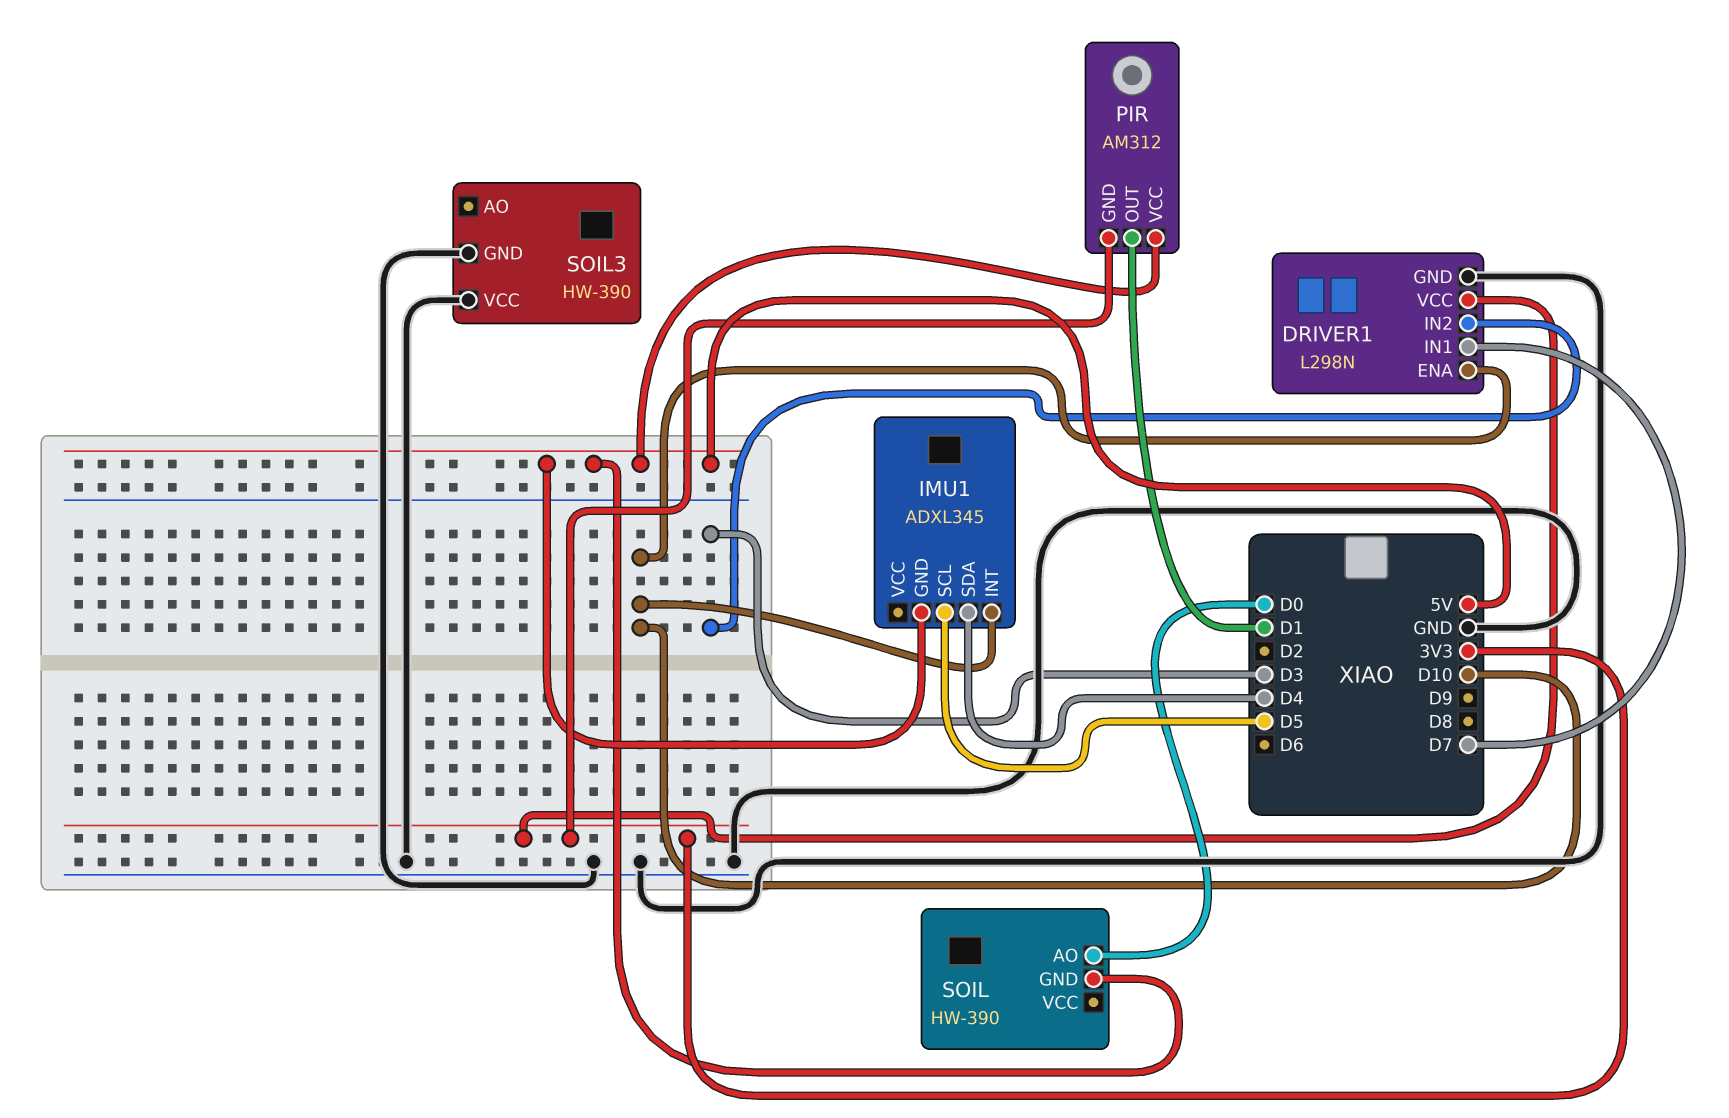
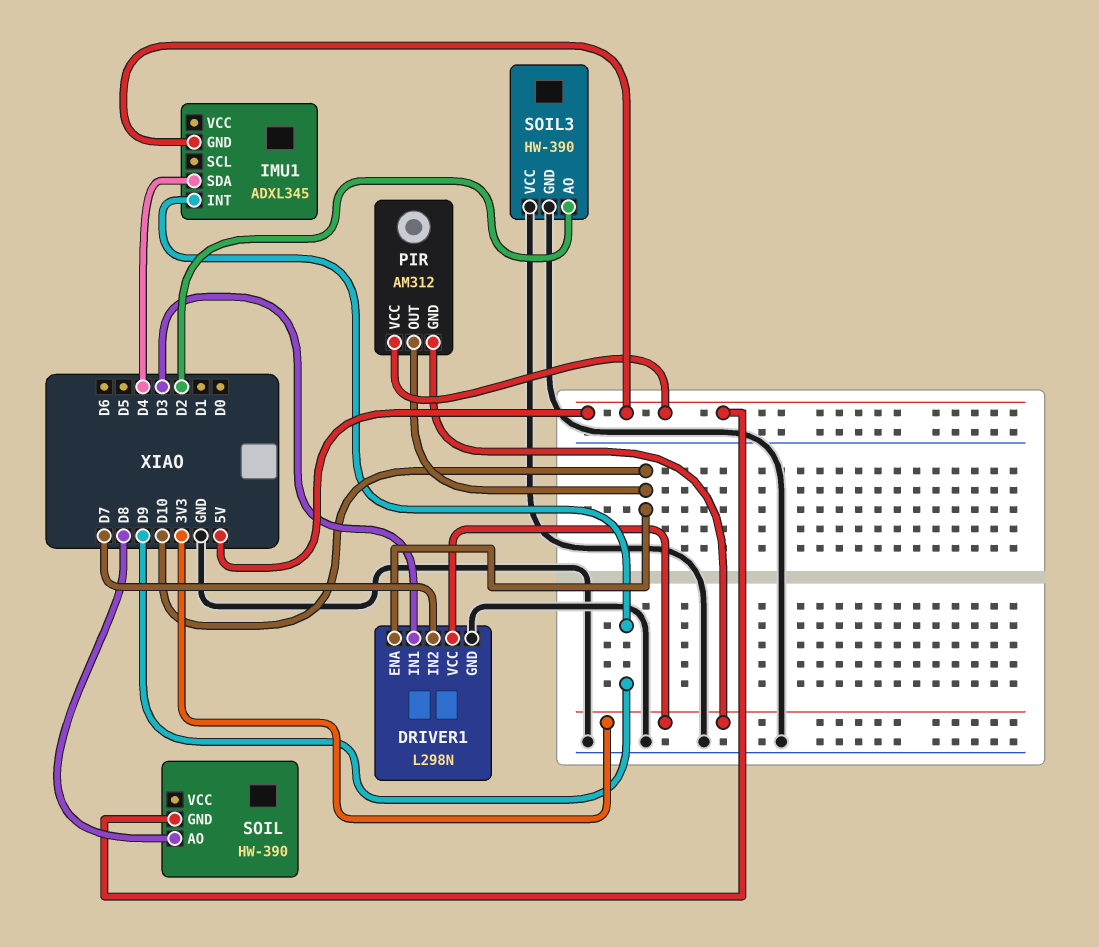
DRIVER1 pin IN1: D7 -> D3
DRIVER1 pin IN2: D3 -> D7
IMU1 pin INT: D10 -> D9
IMU1 pin SCL: D5 -> none
PIR pin OUT: D1 -> D10
SOIL pin AO: D0 -> D8
SOIL3 pin AO: none -> D2

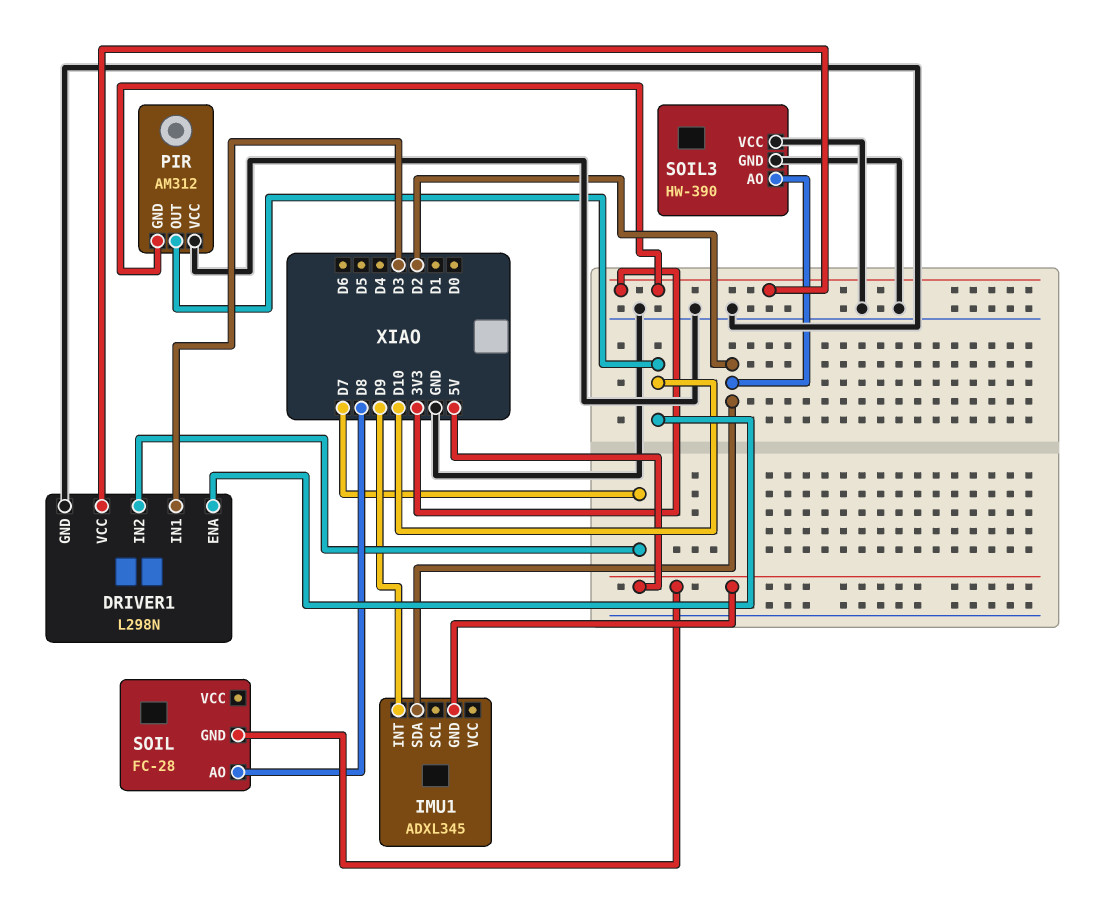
IMU1 pin SDA: D4 -> D2
PIR pin VCC: 5V -> GND
SOIL: HW-390 -> FC-28

